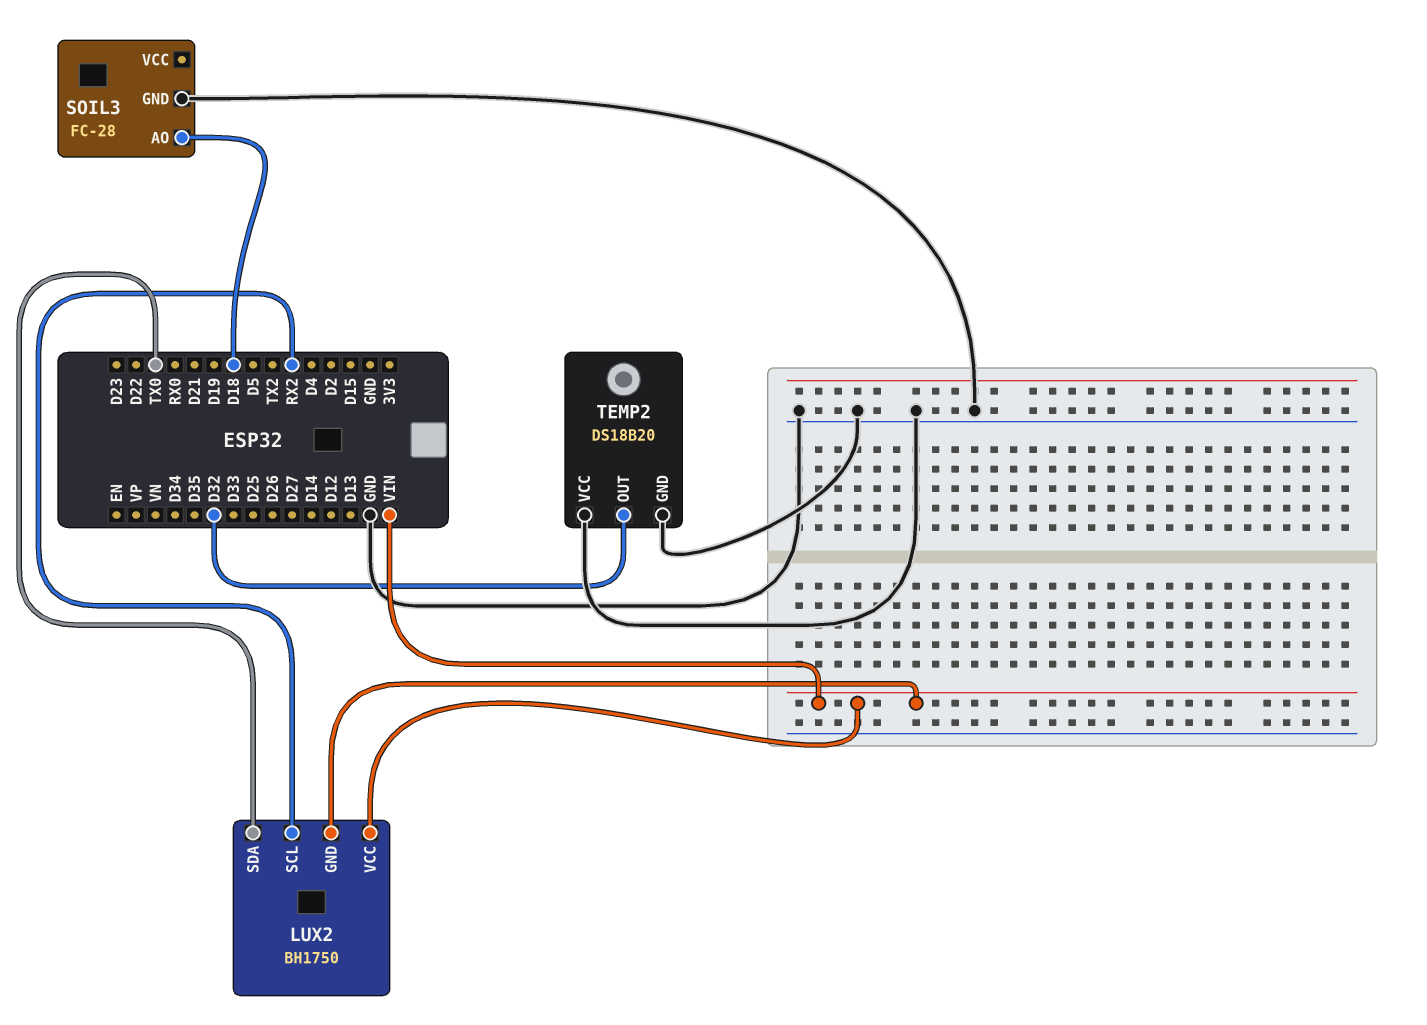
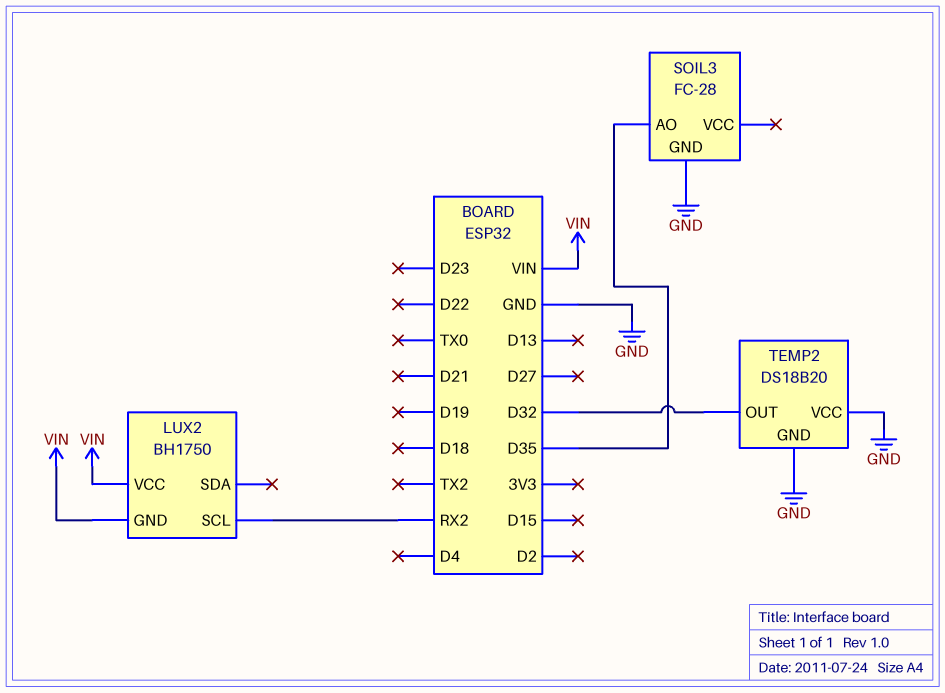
LUX2 pin SDA: TX0 -> none
SOIL3 pin AO: D18 -> D35

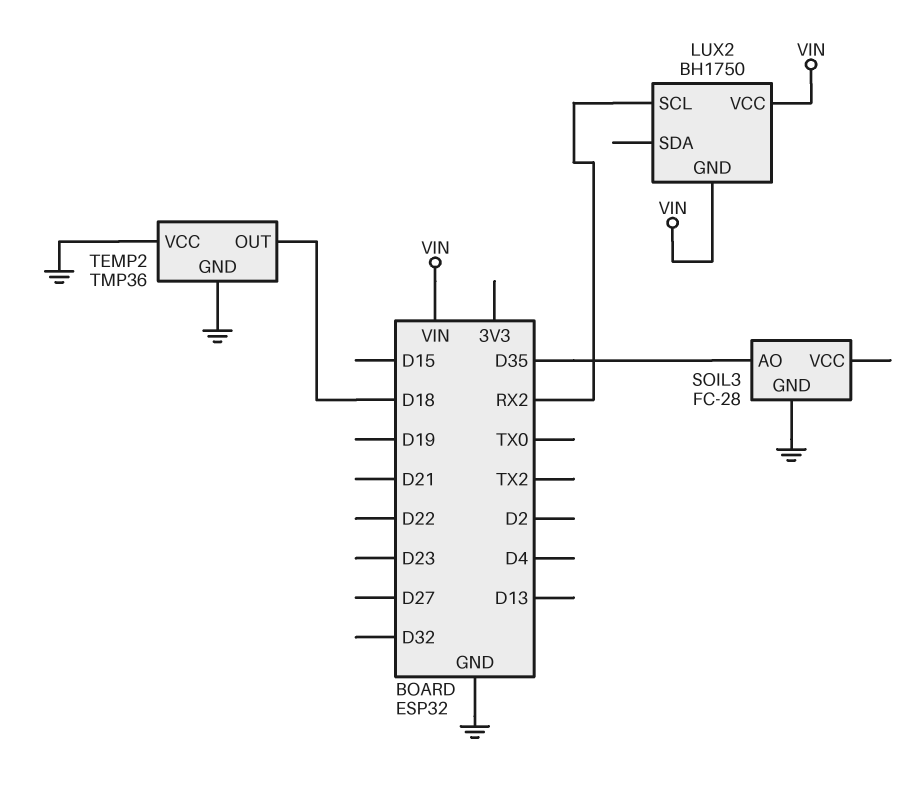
TEMP2: DS18B20 -> TMP36
TEMP2 pin OUT: D32 -> D18

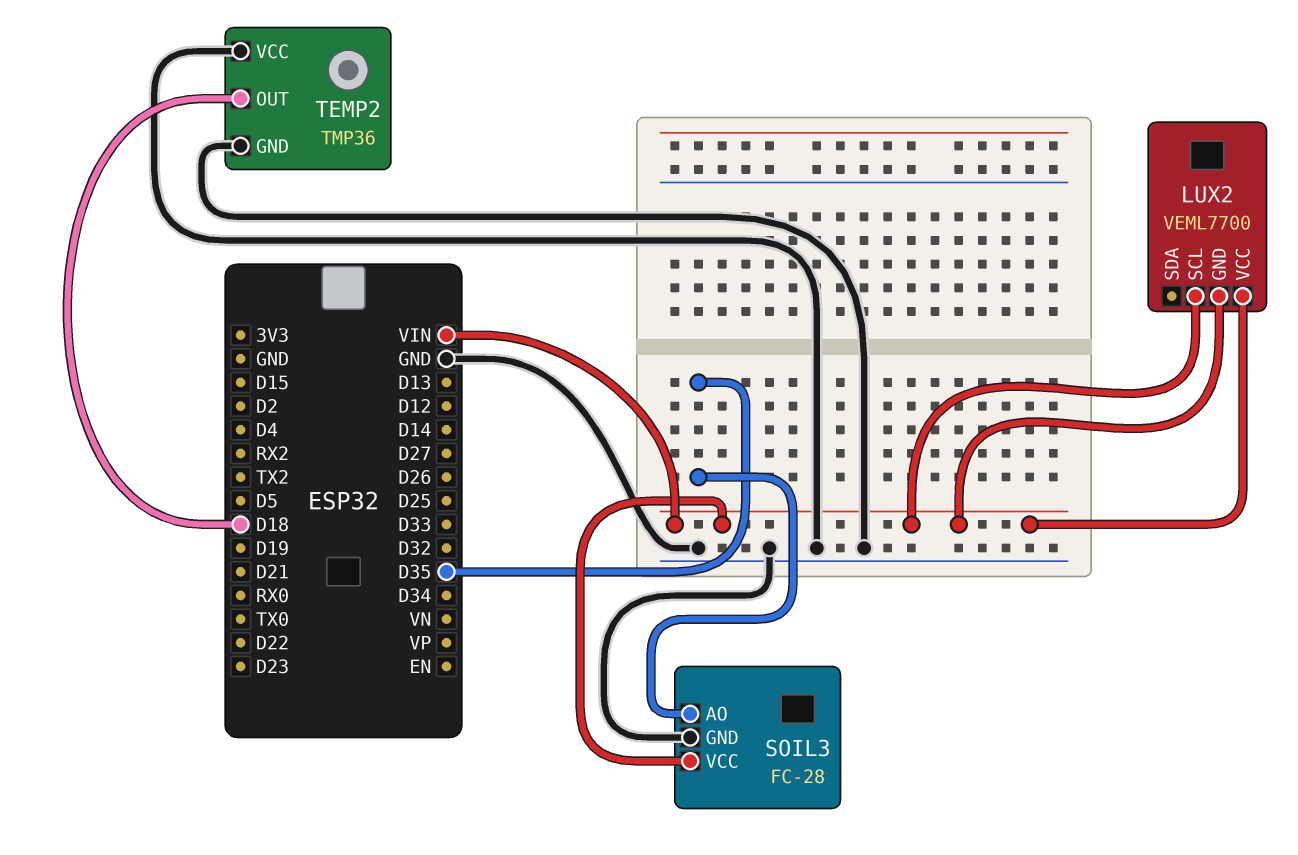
LUX2: BH1750 -> VEML7700
LUX2 pin SCL: RX2 -> VIN
SOIL3 pin VCC: none -> VIN

